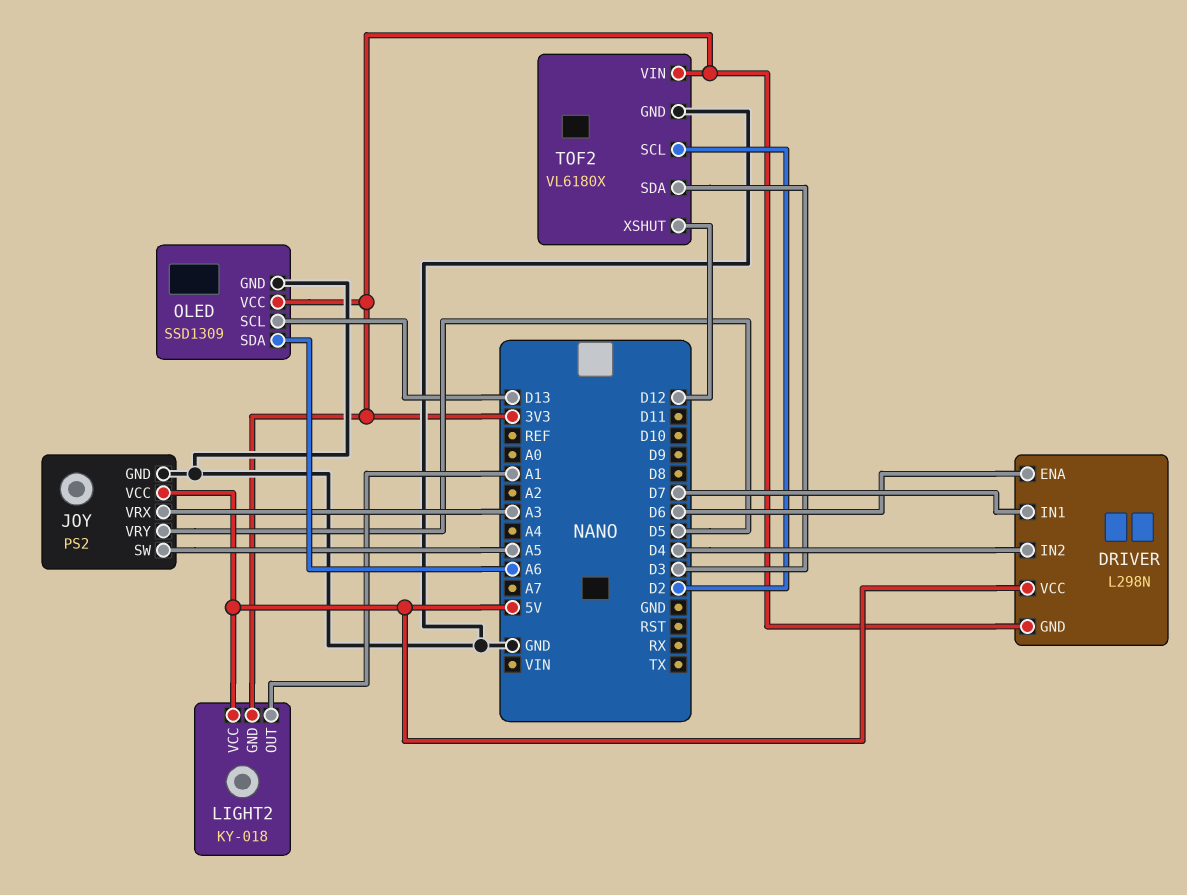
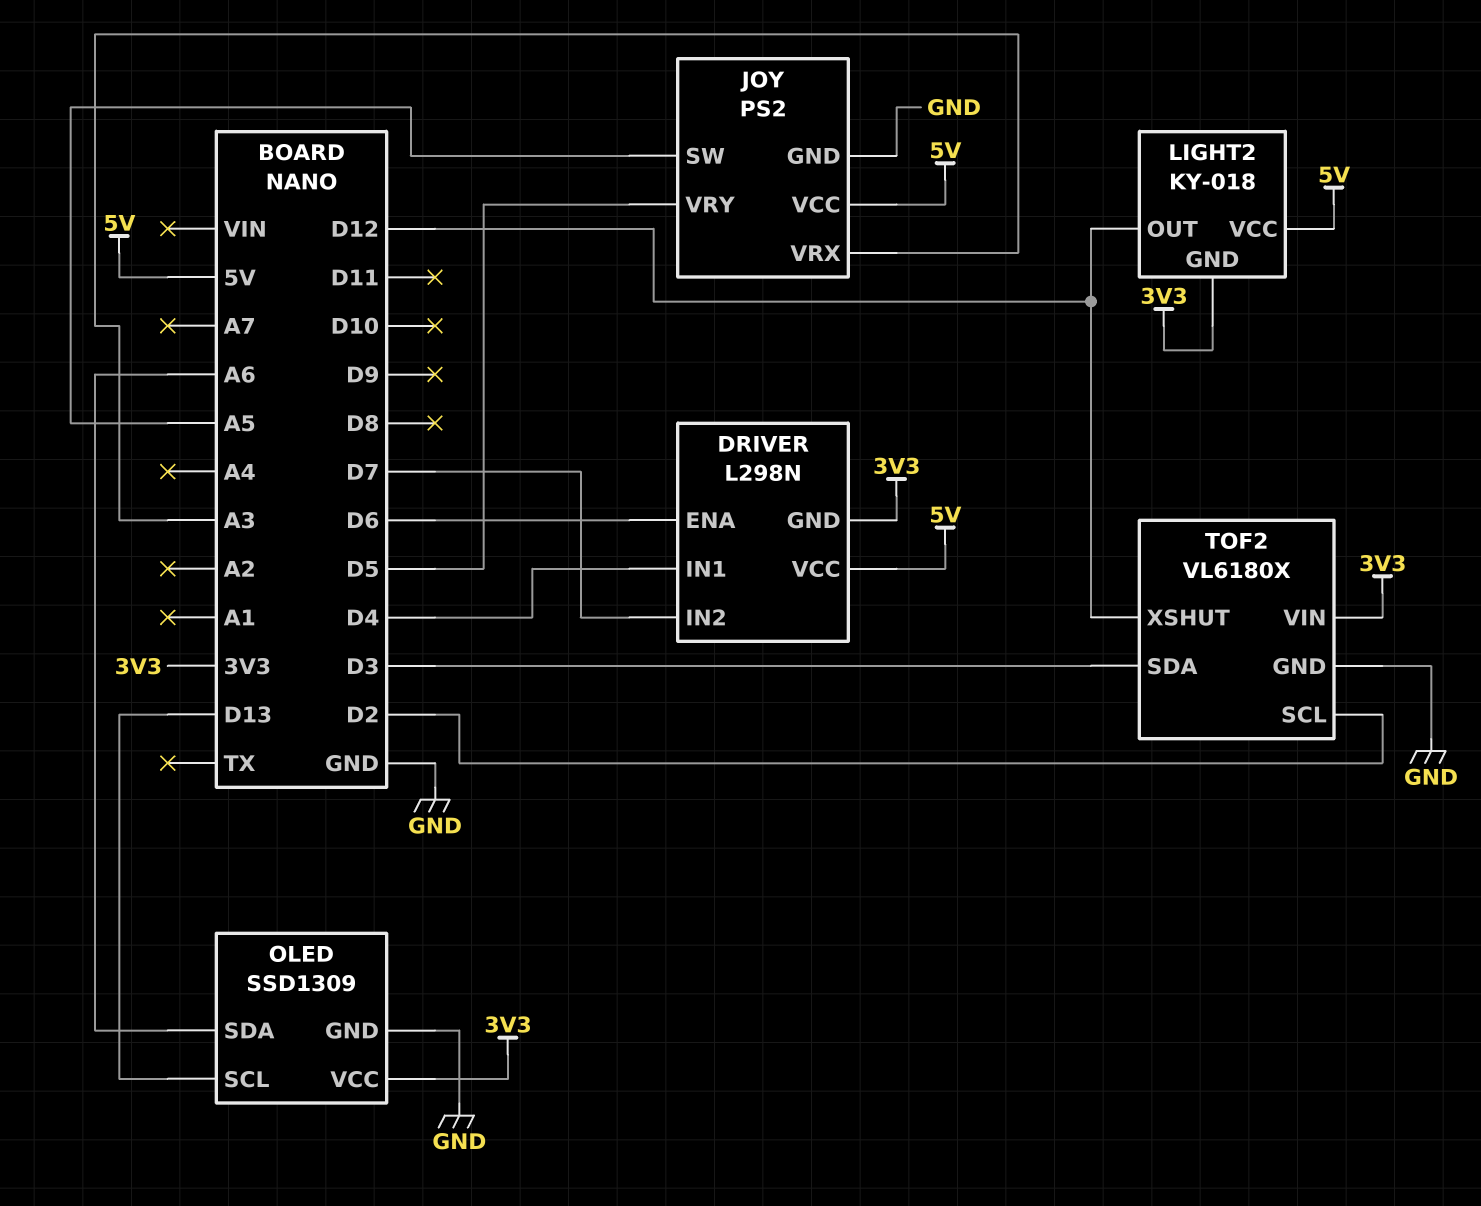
DRIVER pin IN1: D7 -> D4
DRIVER pin IN2: D4 -> D7
LIGHT2 pin OUT: A1 -> D12

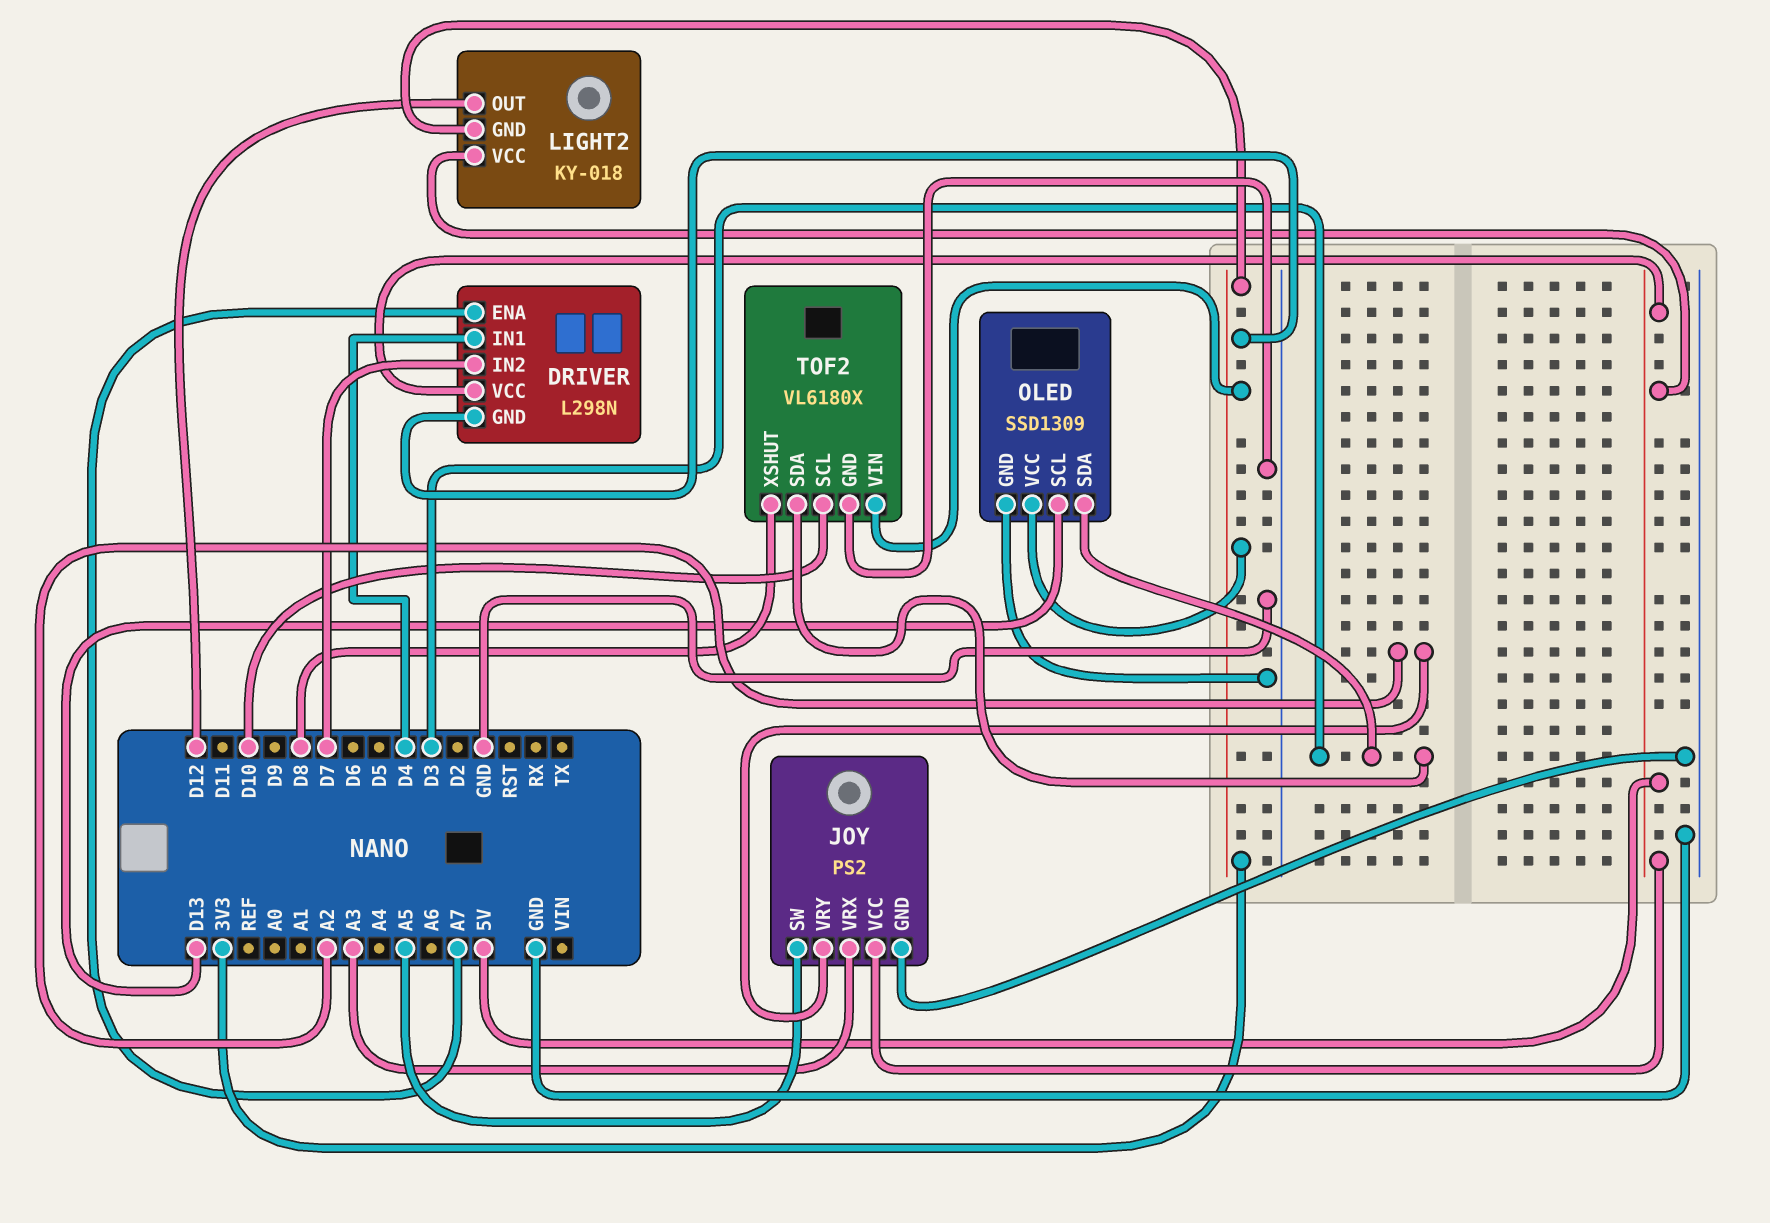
DRIVER pin ENA: D6 -> A7
JOY pin VRY: D5 -> A2
OLED pin SDA: A6 -> D3
TOF2 pin SCL: D2 -> D10
TOF2 pin XSHUT: D12 -> D8

